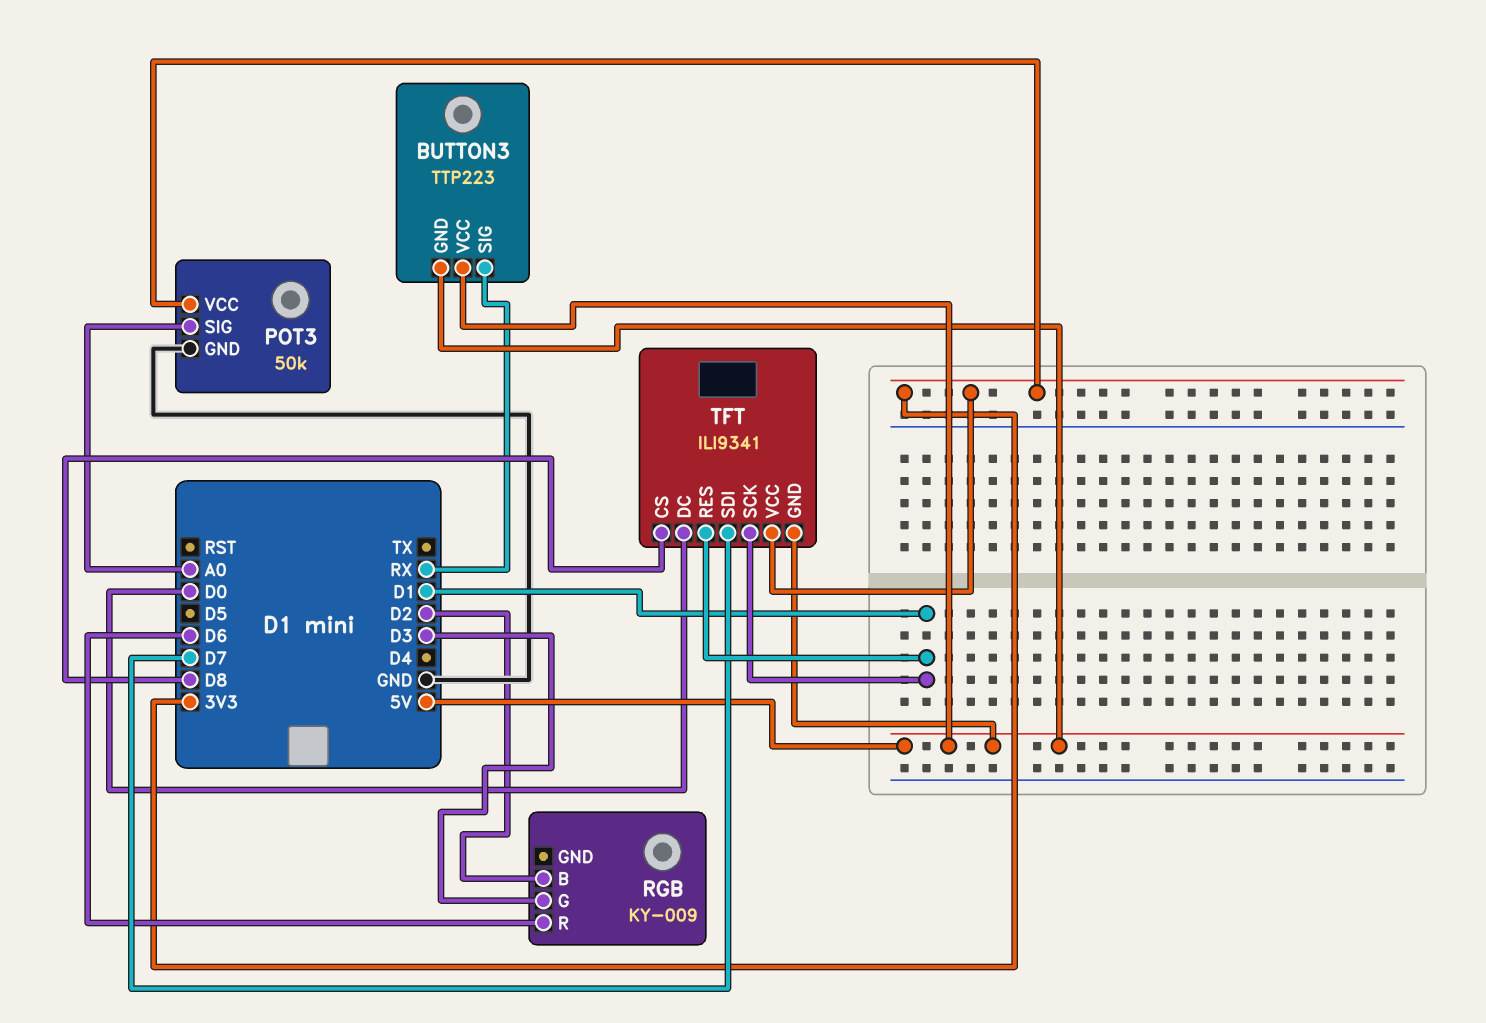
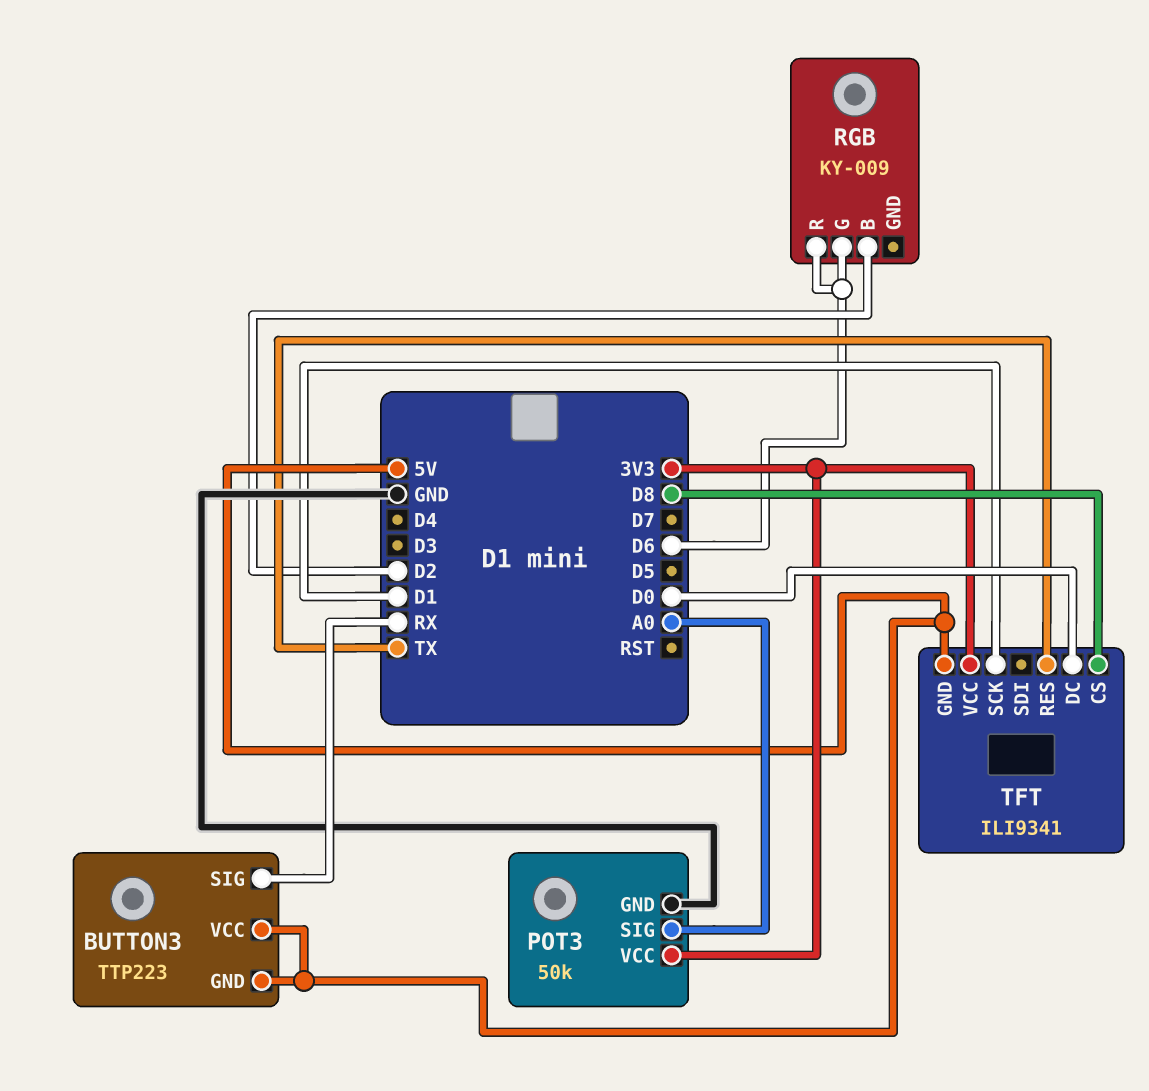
RGB pin G: D3 -> D6
TFT pin RES: D1 -> TX
TFT pin SDI: D7 -> none

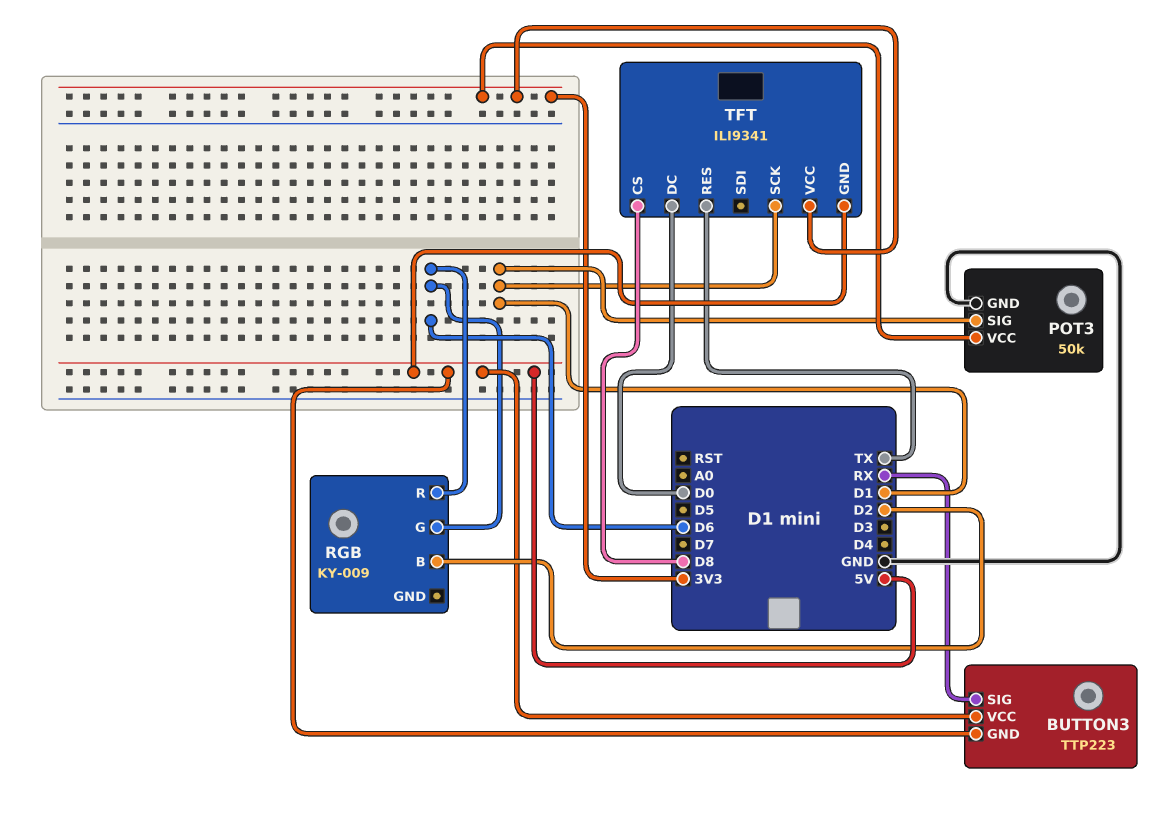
POT3 pin SIG: A0 -> D1

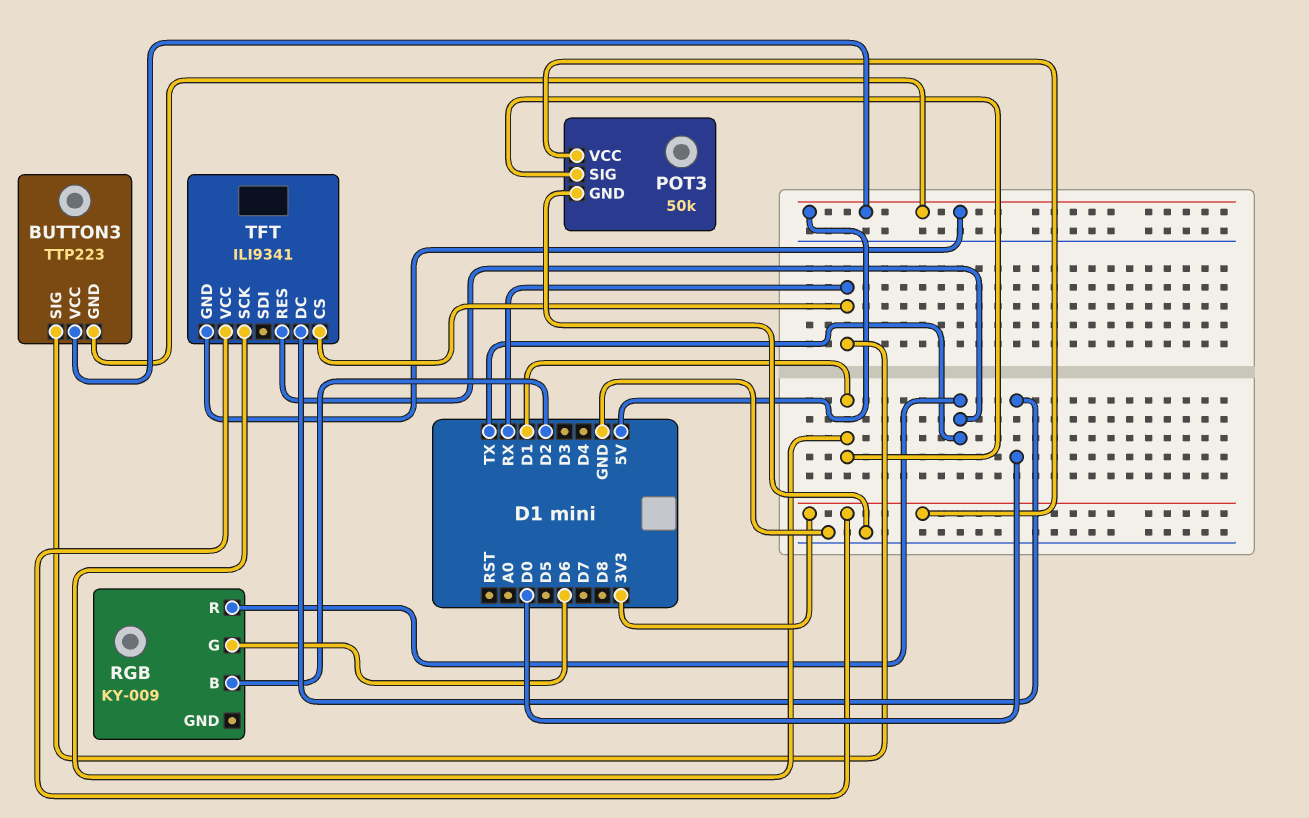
RGB pin R: D6 -> TX
TFT pin CS: D8 -> RX

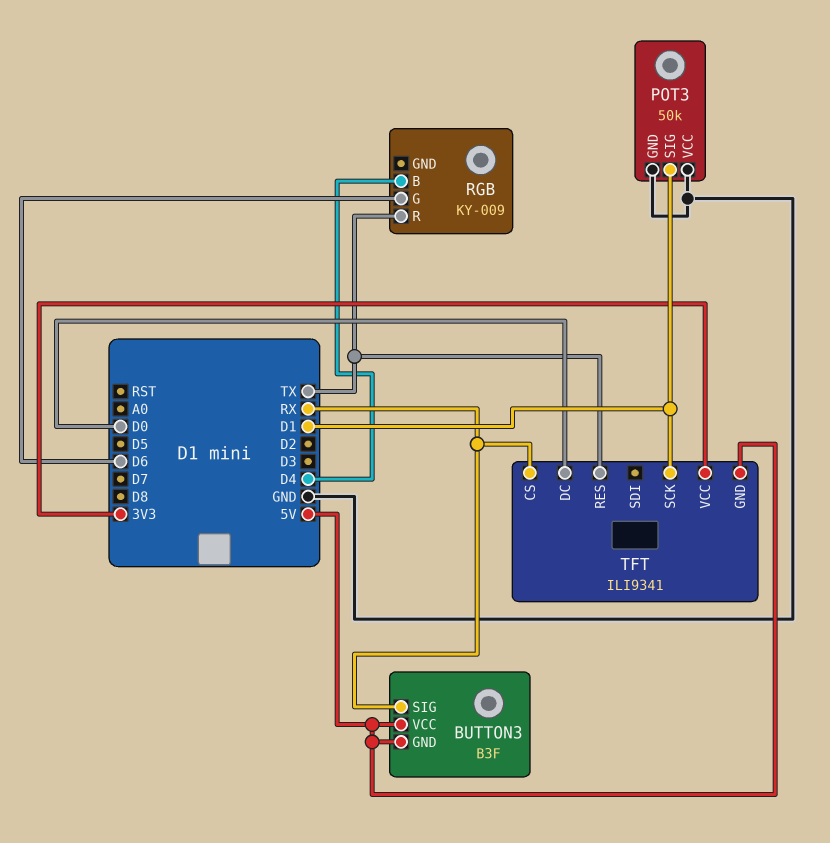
BUTTON3: TTP223 -> B3F
POT3 pin VCC: 3V3 -> GND
RGB pin B: D2 -> D4

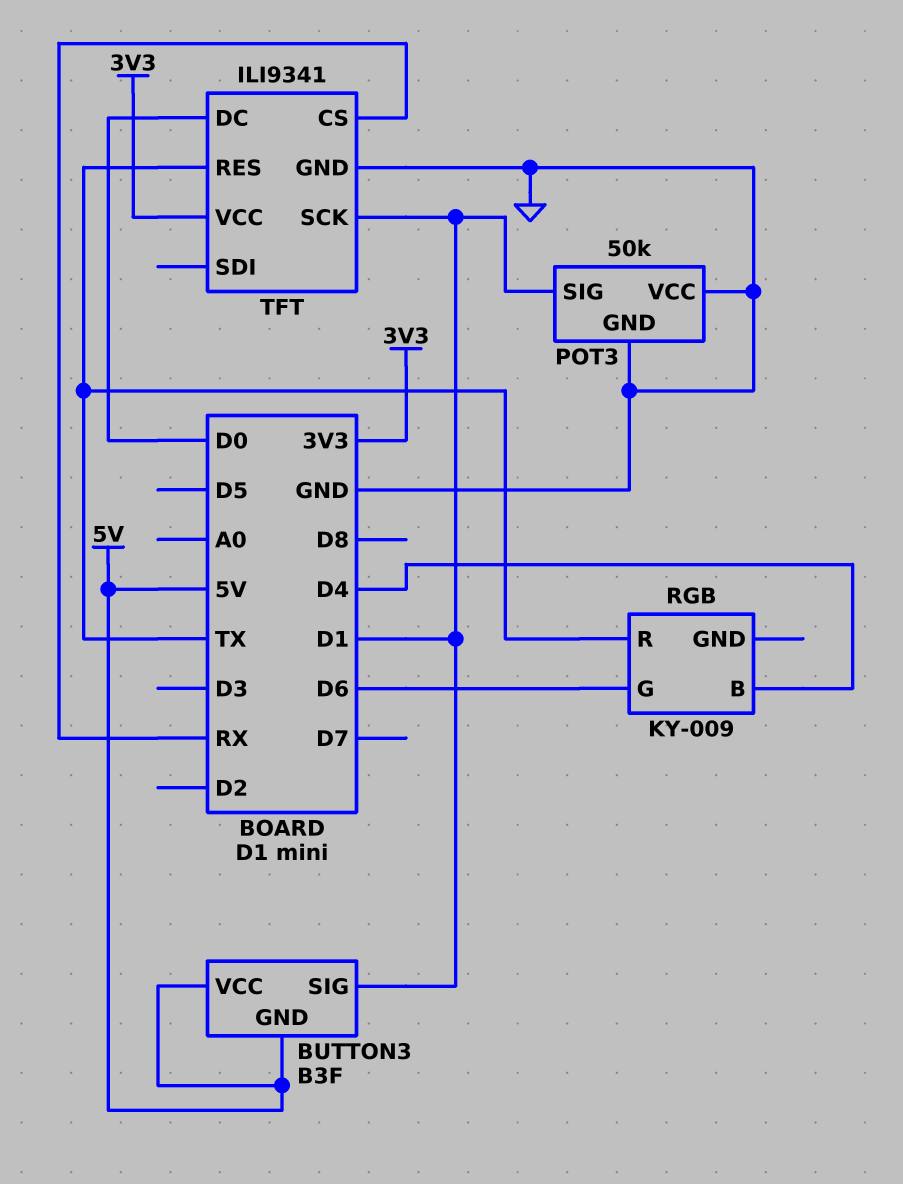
BUTTON3 pin SIG: RX -> D1
TFT pin GND: 5V -> GND

